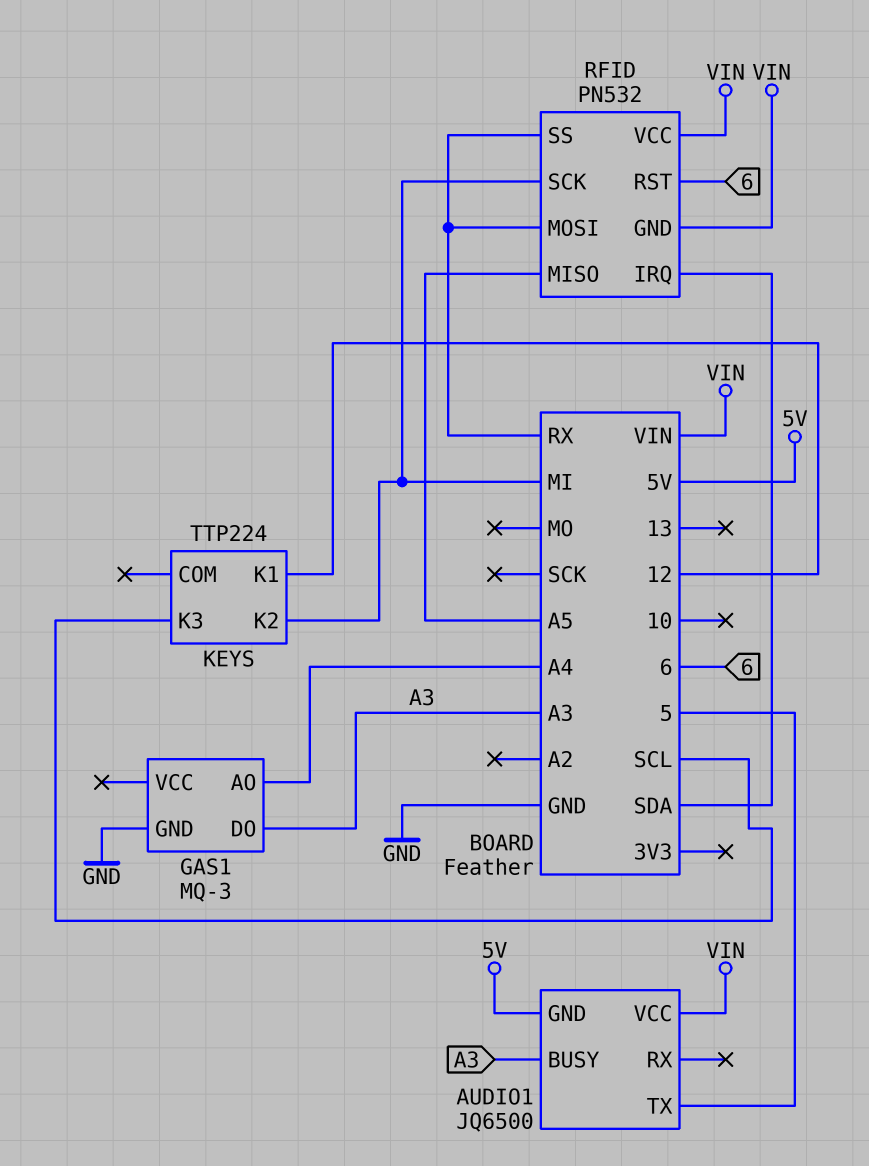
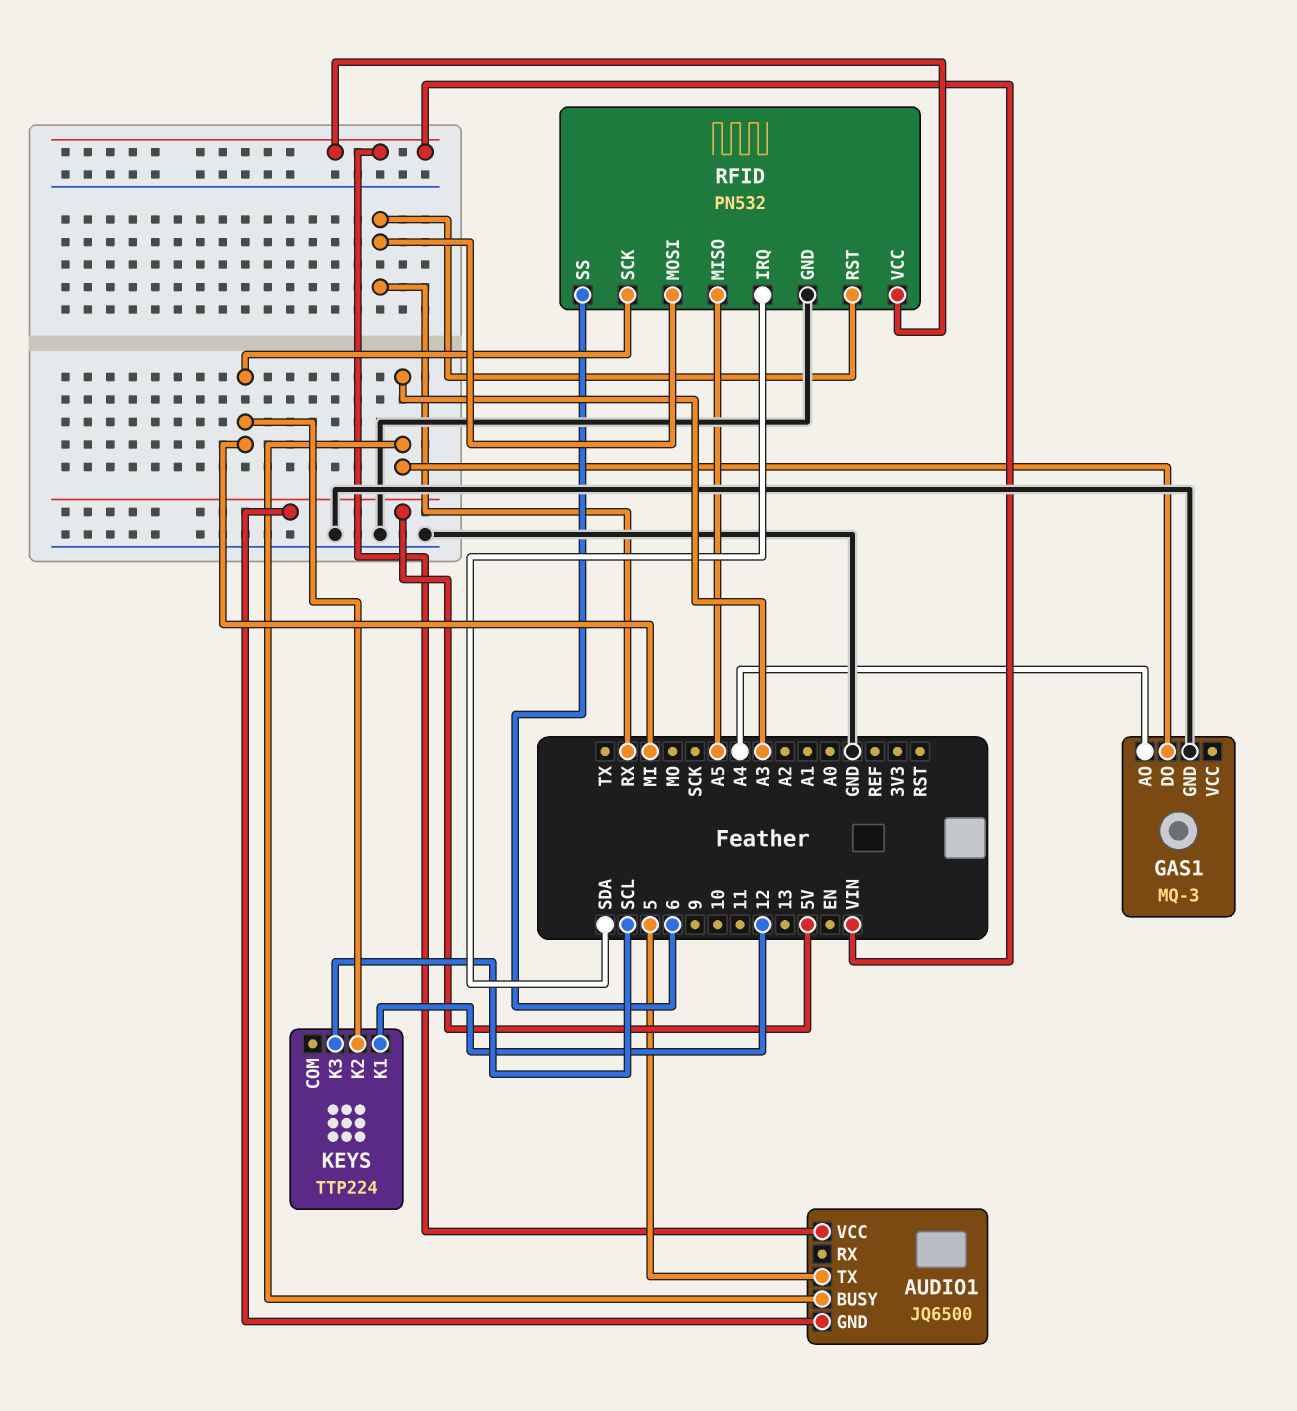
RFID pin GND: VIN -> GND
RFID pin RST: 6 -> RX
RFID pin SS: RX -> 6

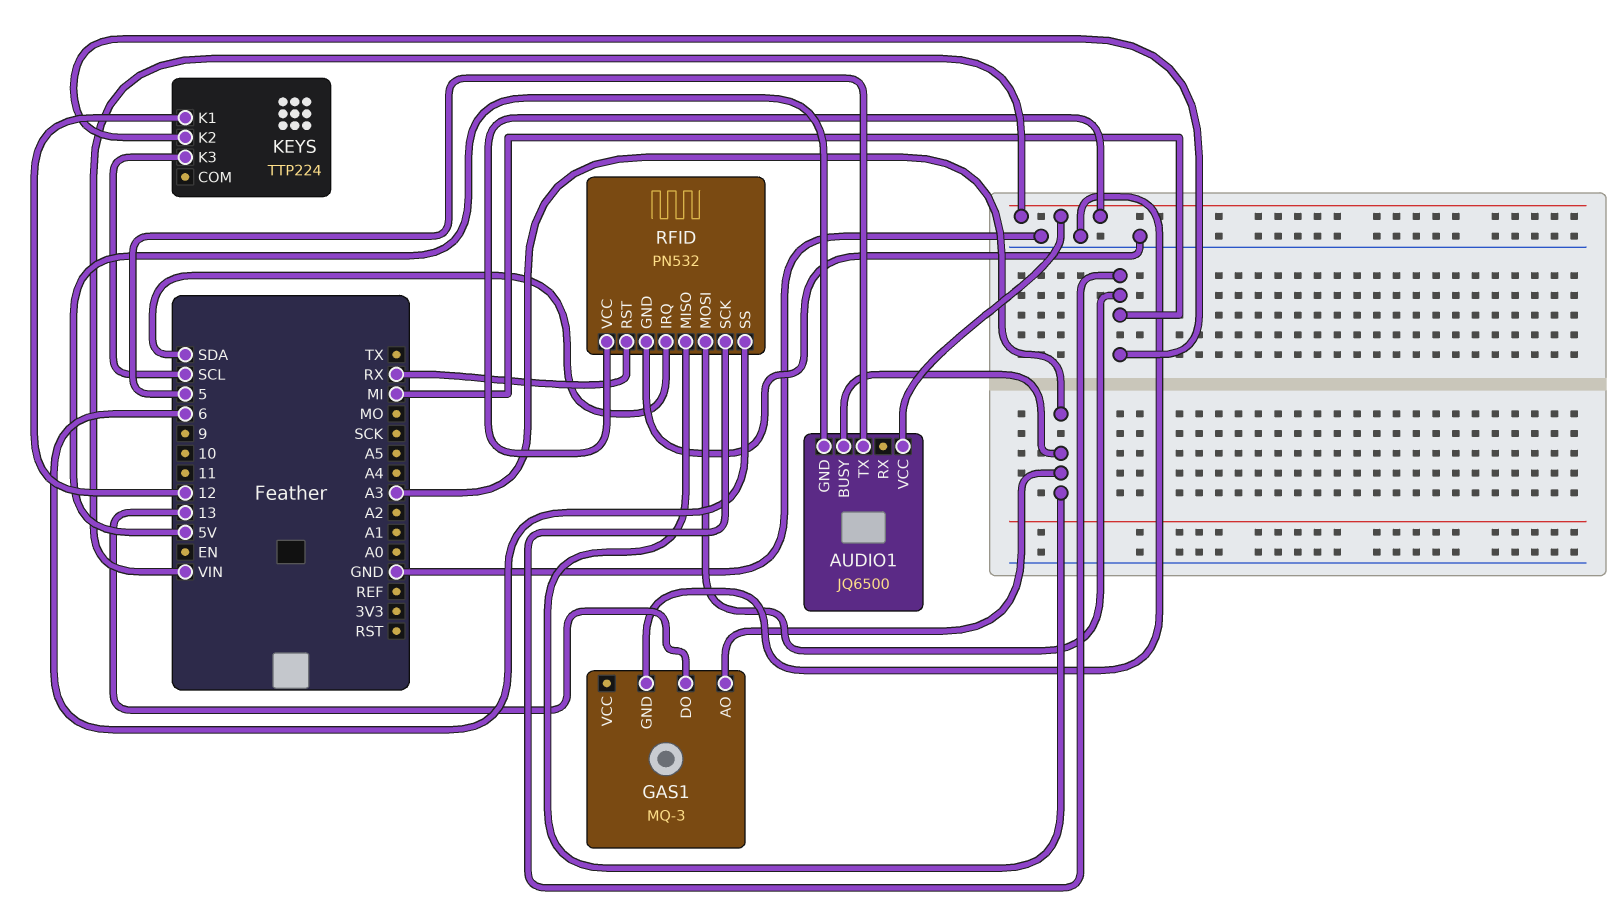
GAS1 pin AO: A4 -> A3
GAS1 pin DO: A3 -> 13
RFID pin MISO: A5 -> A3
RFID pin MOSI: RX -> MI

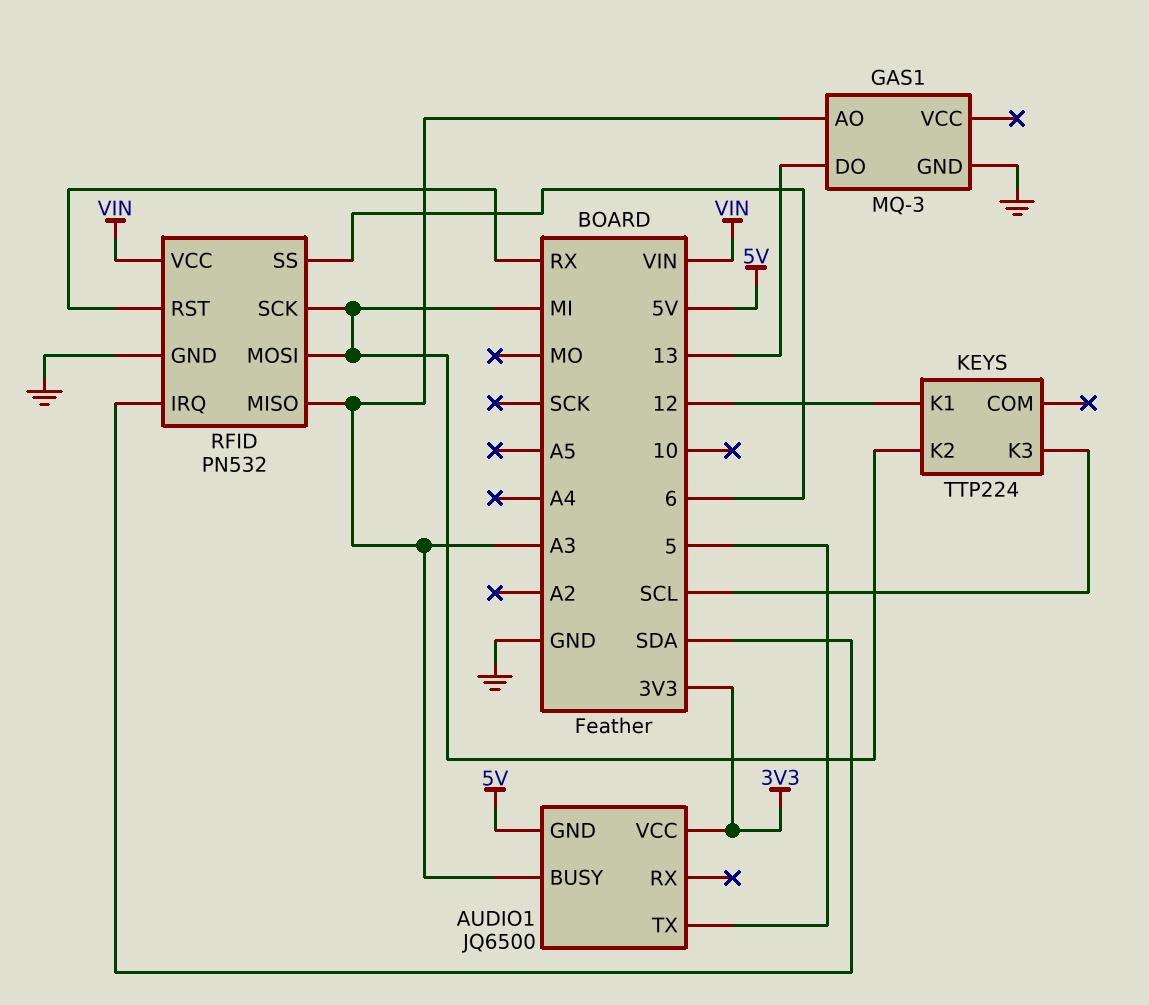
AUDIO1 pin VCC: VIN -> 3V3

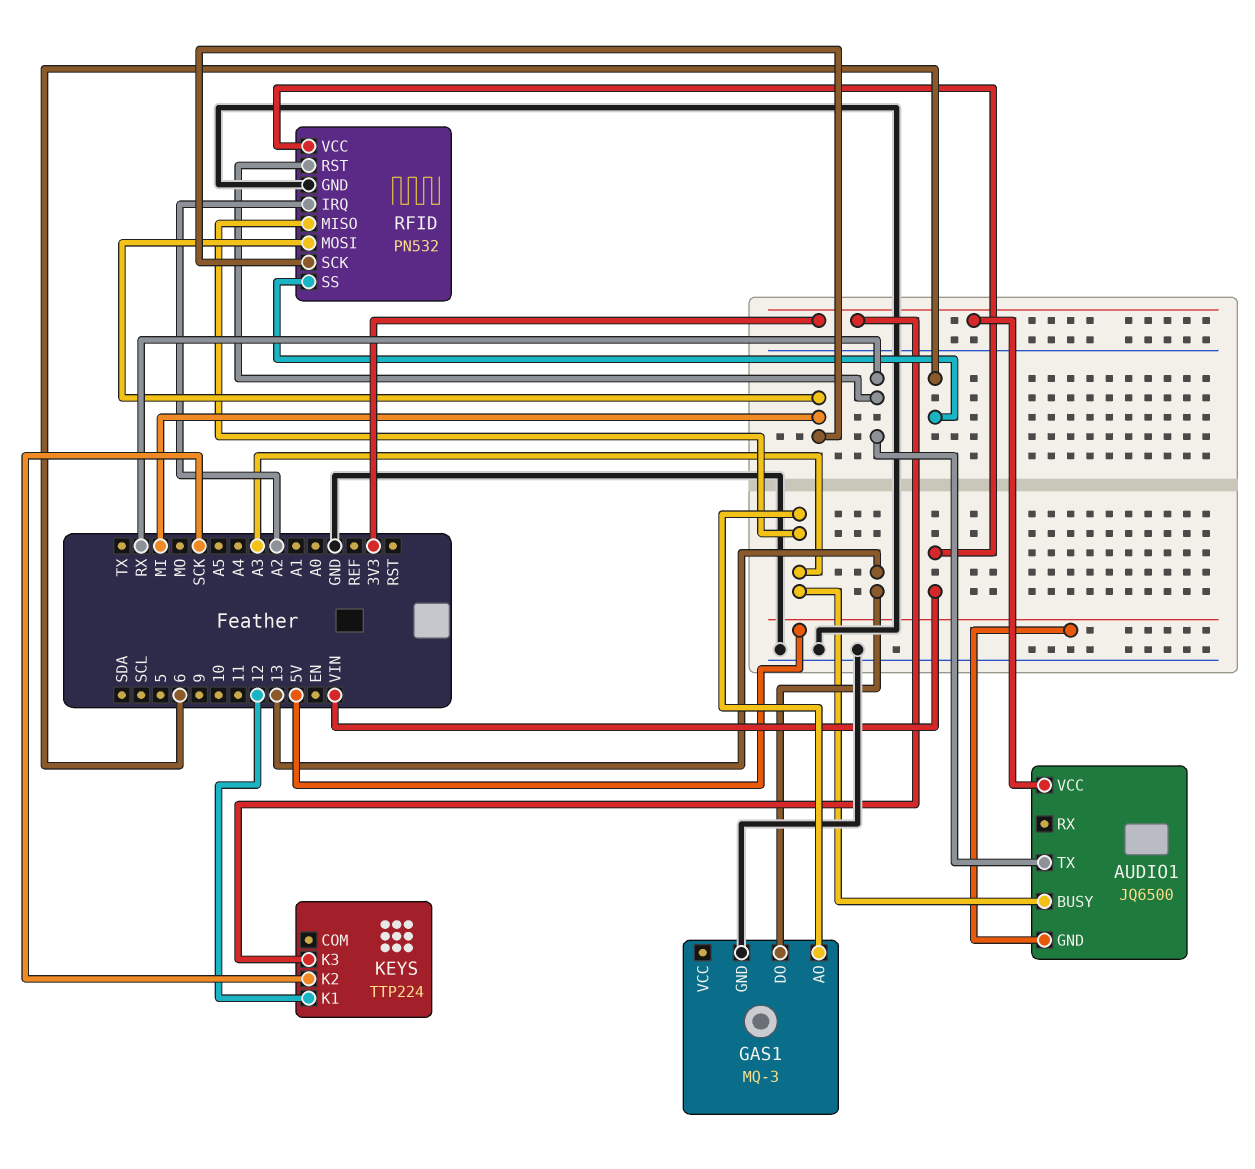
AUDIO1 pin TX: 5 -> RX
KEYS pin K2: MI -> SCK
KEYS pin K3: SCL -> 3V3
RFID pin IRQ: SDA -> A2

